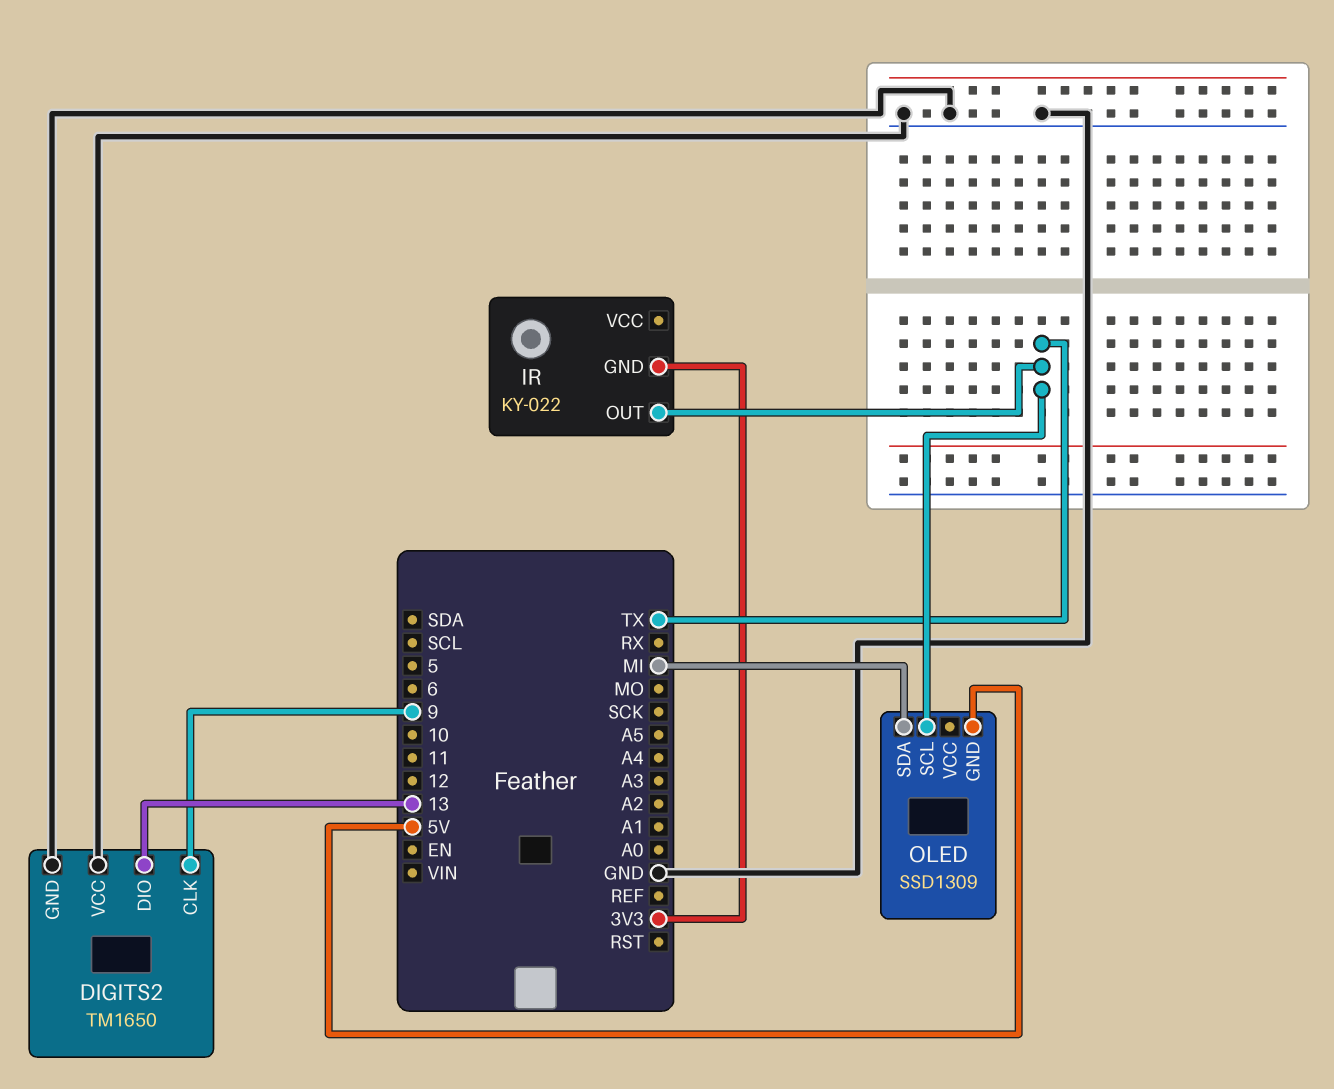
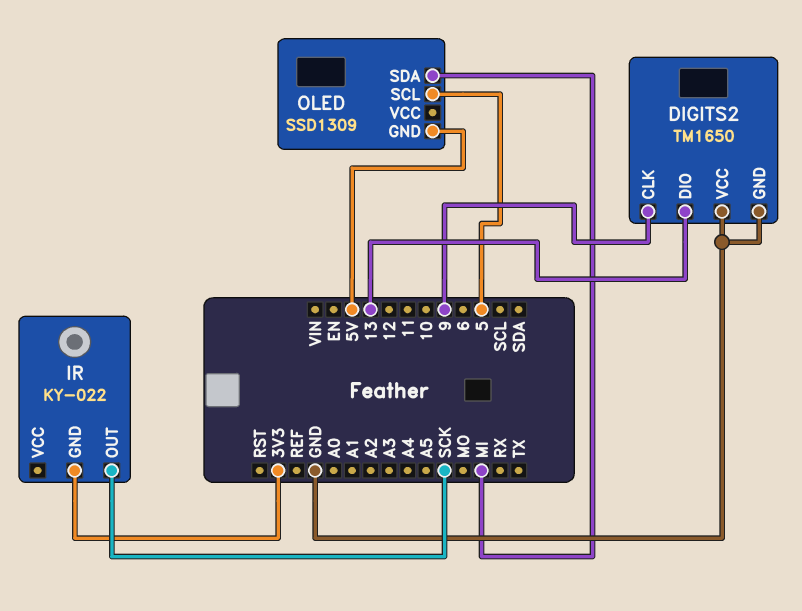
IR pin OUT: TX -> SCK
OLED pin SCL: TX -> 5

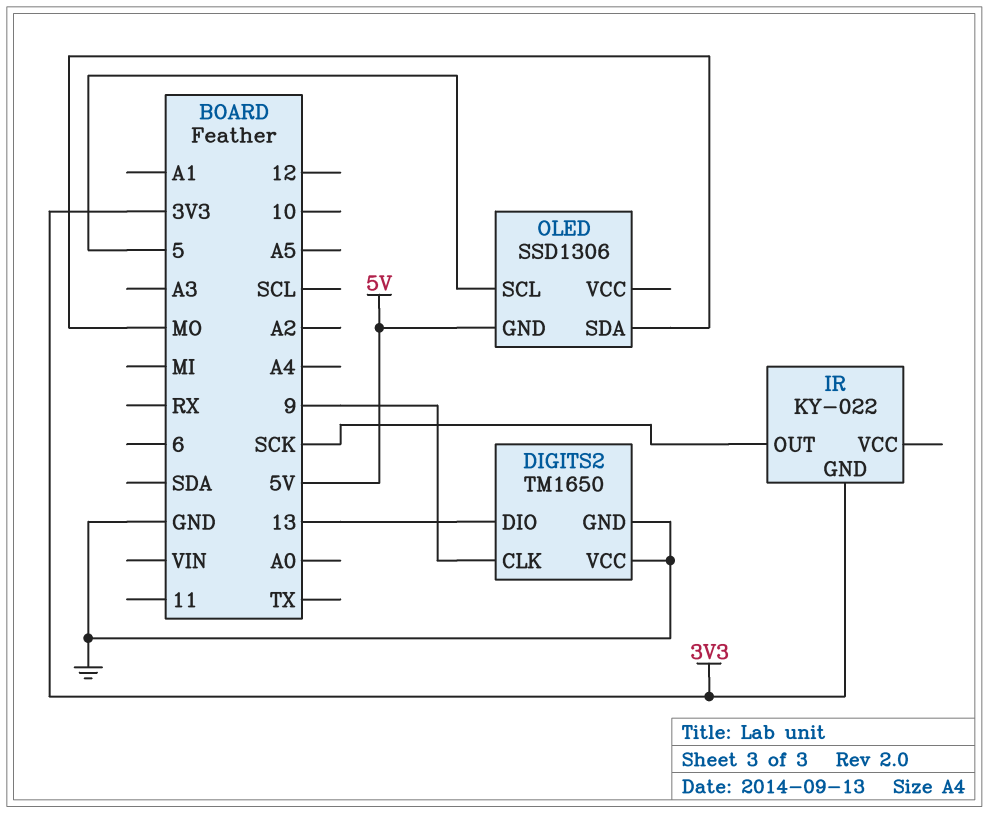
OLED: SSD1309 -> SSD1306
OLED pin SDA: MI -> MO

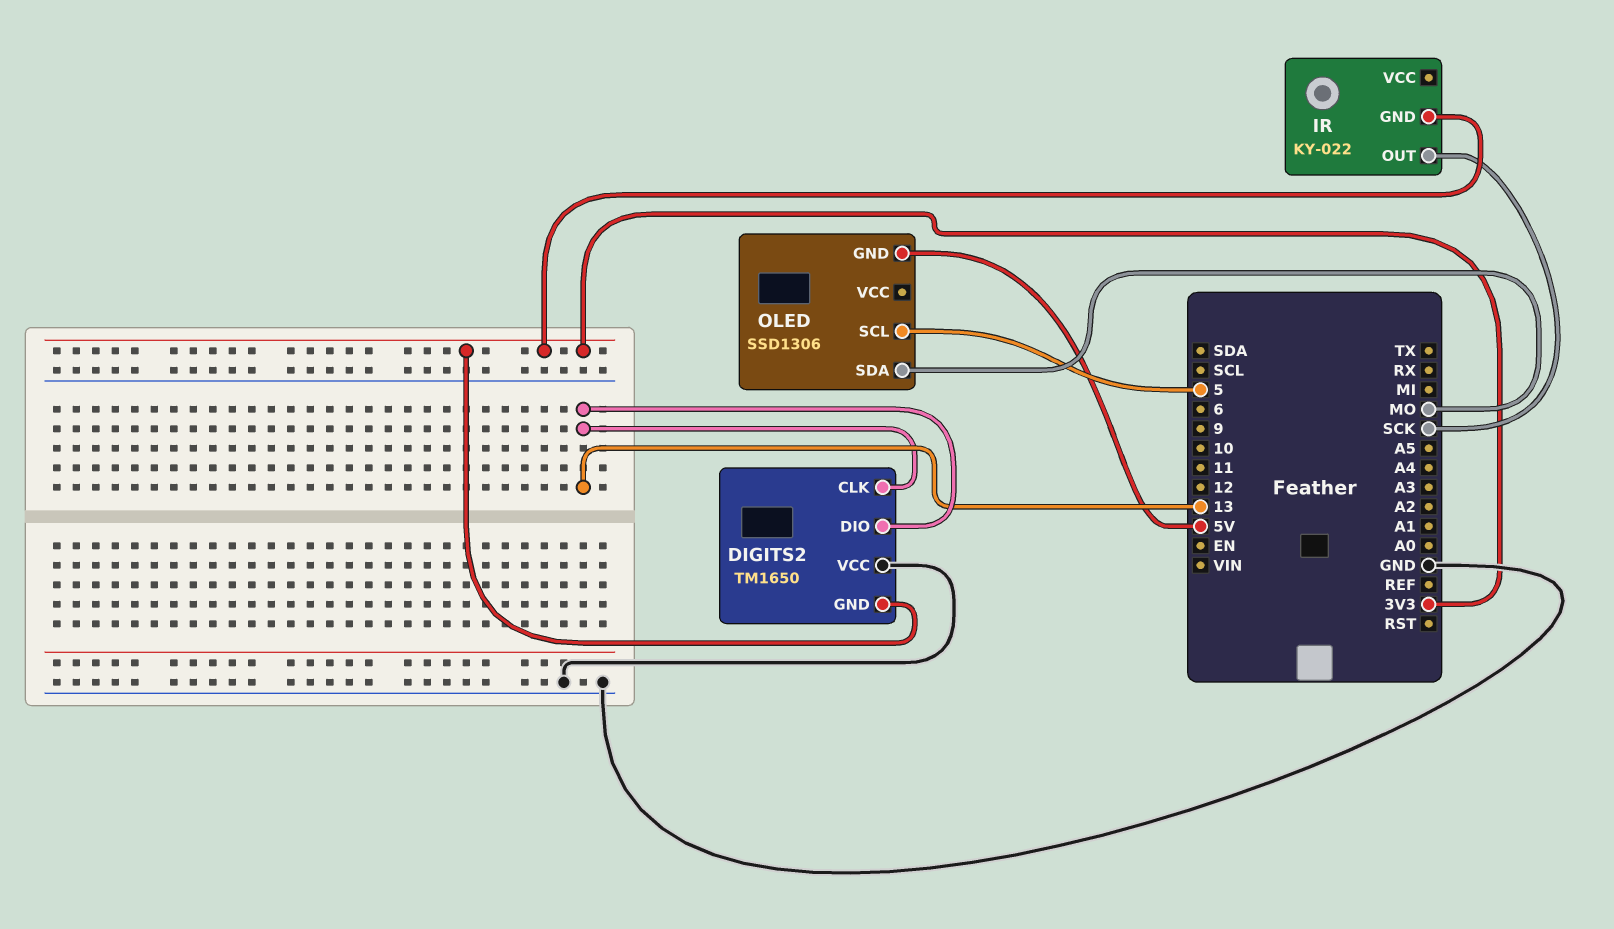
DIGITS2 pin CLK: 9 -> 13
DIGITS2 pin GND: GND -> 3V3

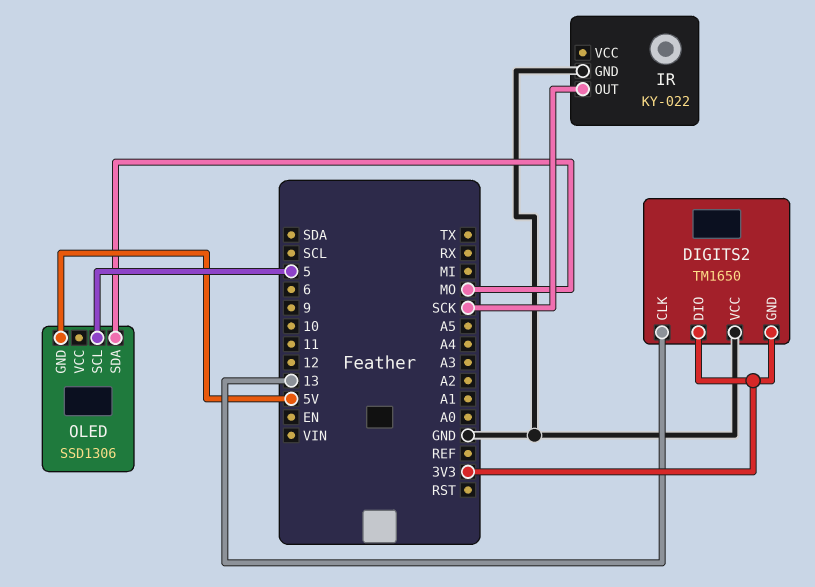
DIGITS2 pin DIO: 13 -> 3V3
IR pin GND: 3V3 -> GND

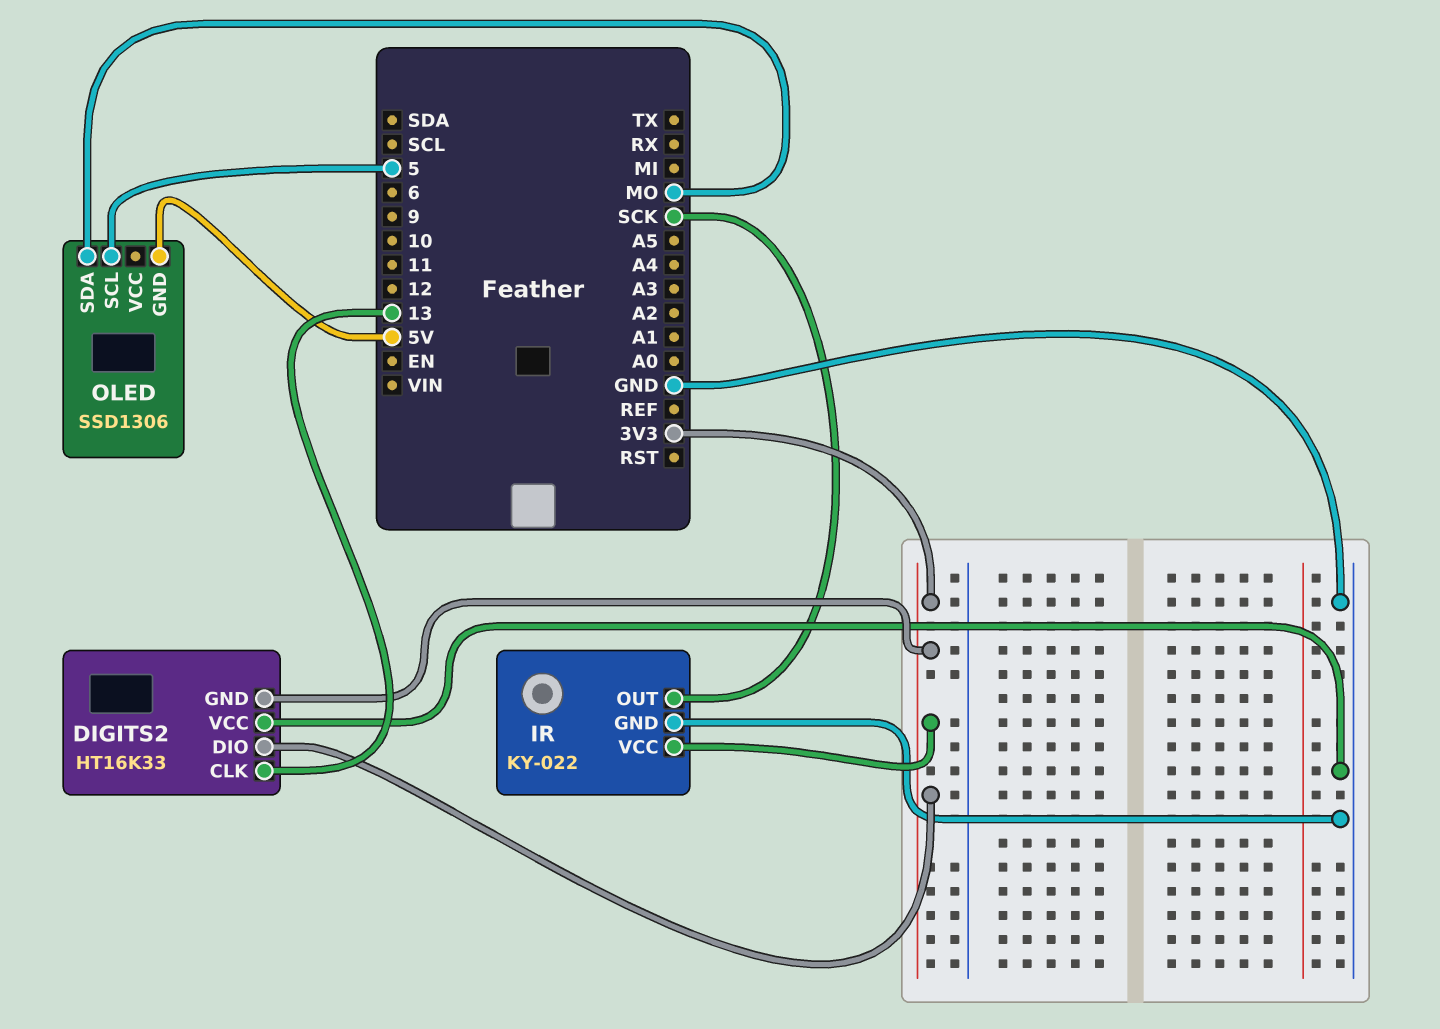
DIGITS2: TM1650 -> HT16K33
IR pin VCC: none -> 3V3

